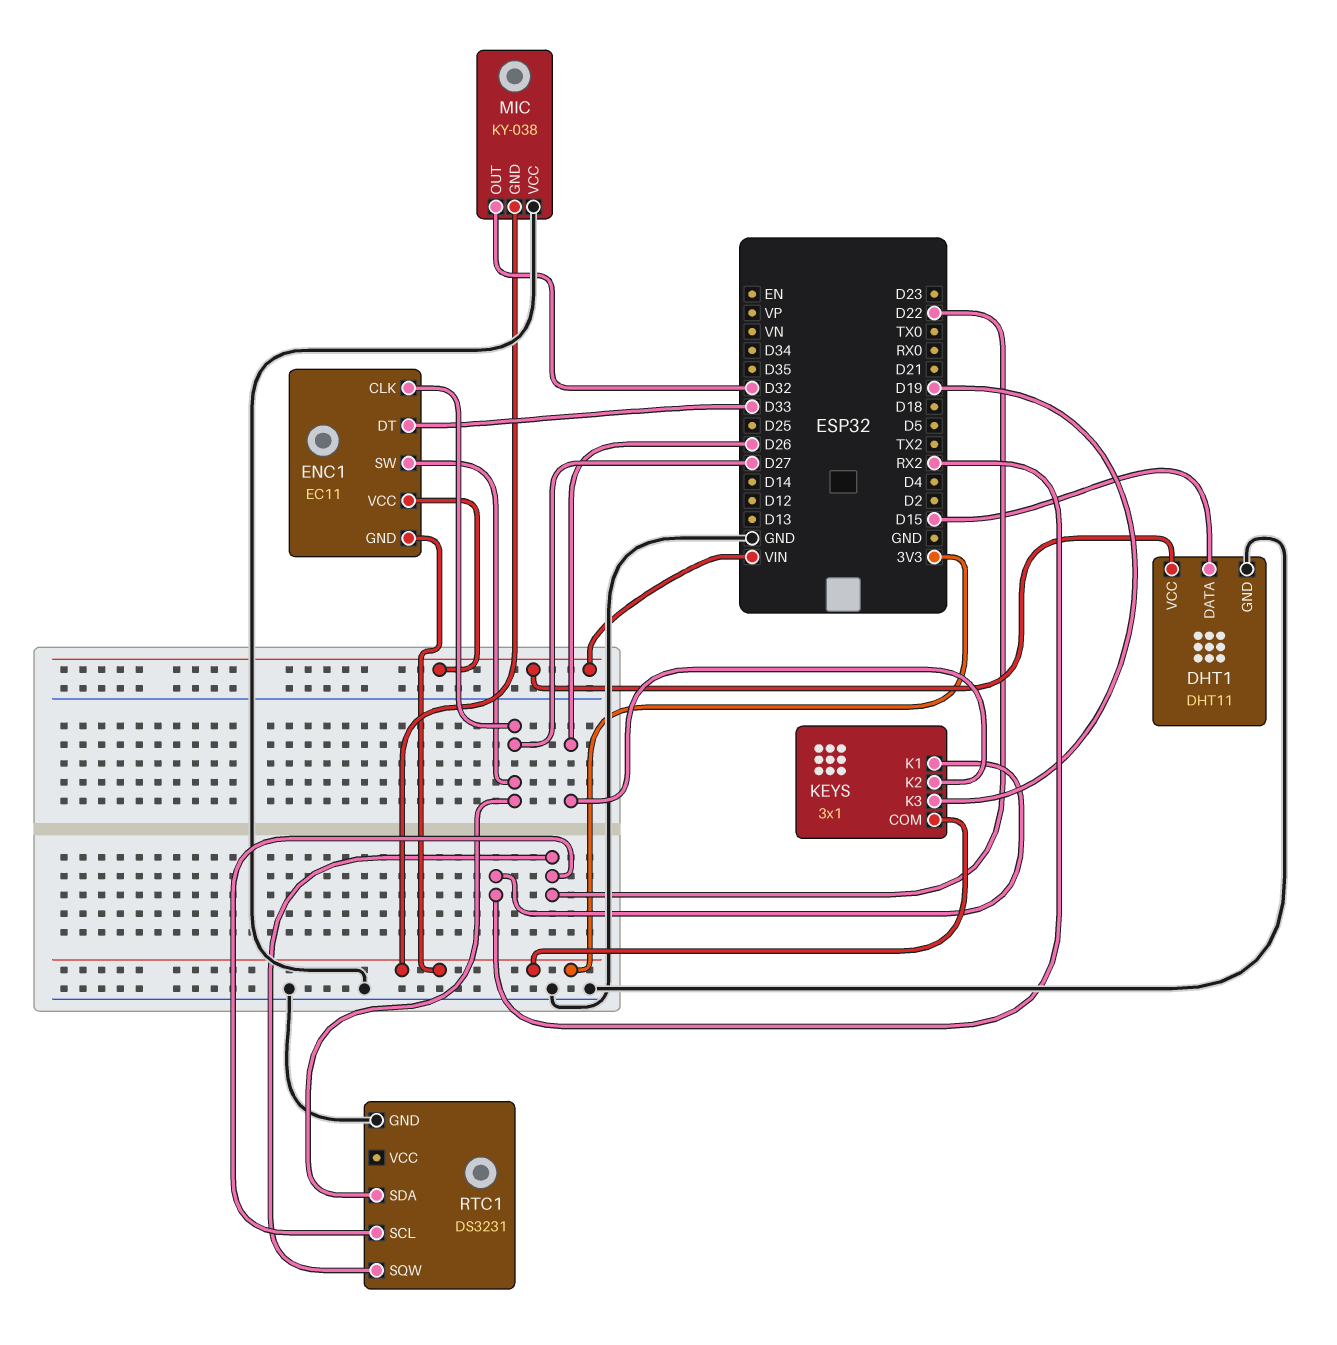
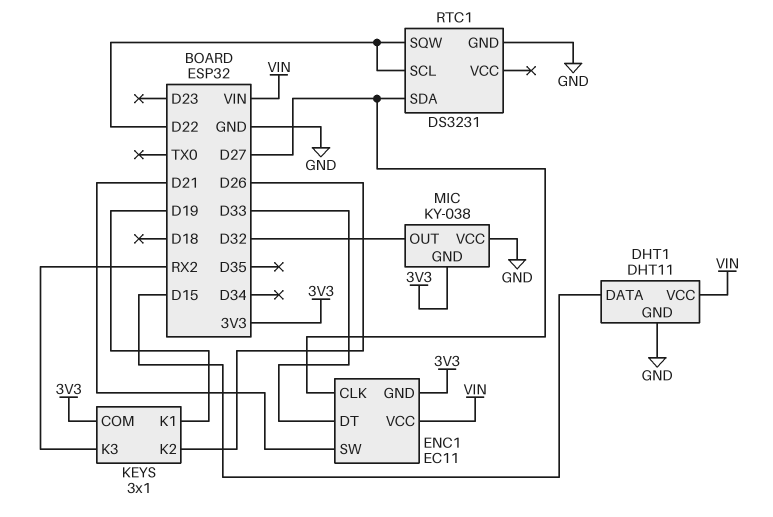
ENC1 pin SW: D27 -> D21
KEYS pin K1: RX2 -> D19
KEYS pin K3: D19 -> RX2

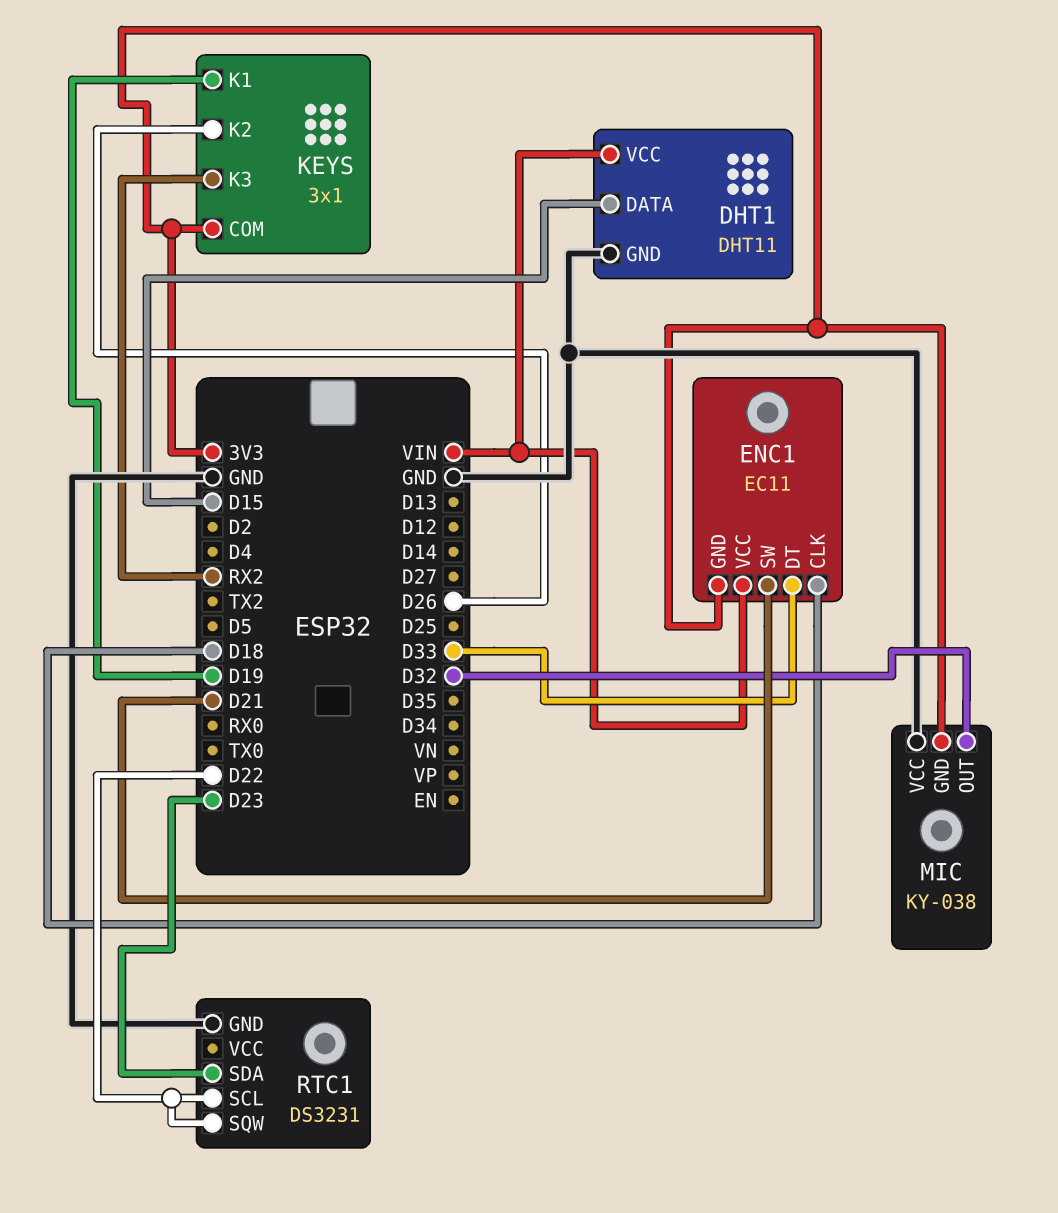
ENC1 pin CLK: D27 -> D18
RTC1 pin SDA: D27 -> D23

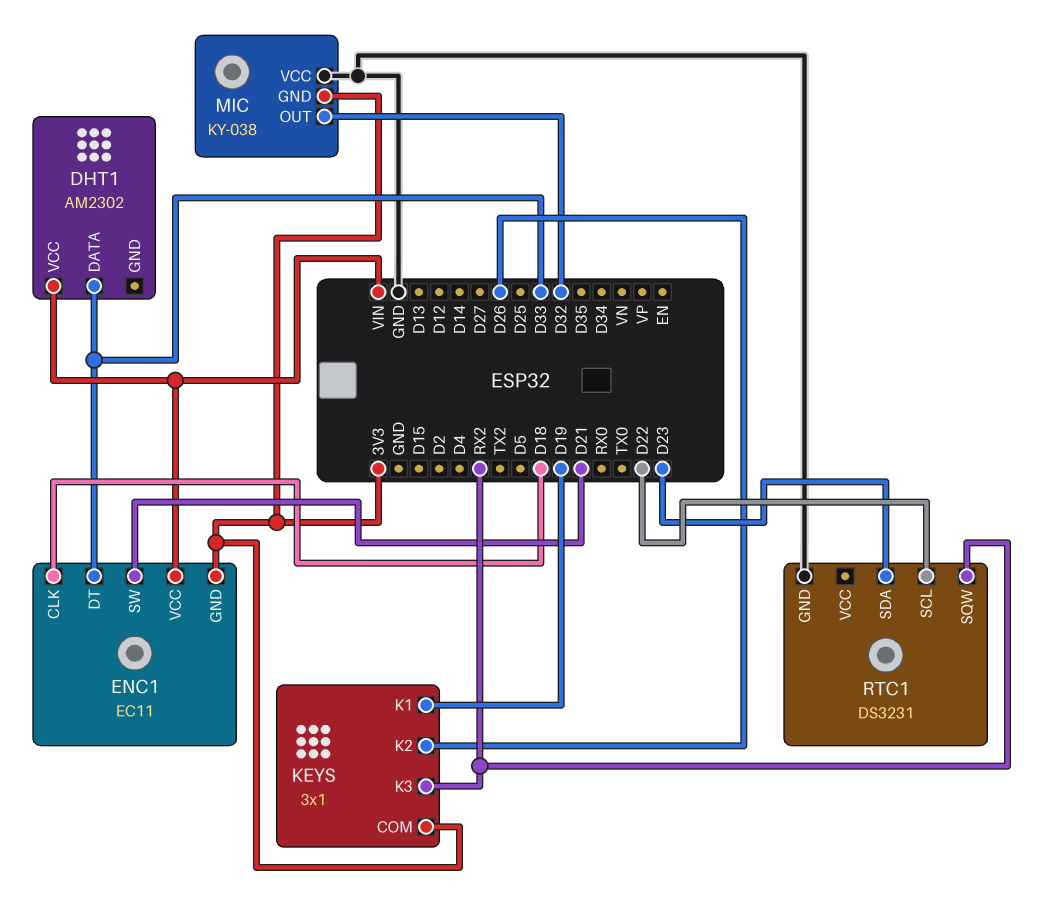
DHT1: DHT11 -> AM2302
DHT1 pin DATA: D15 -> D33
DHT1 pin GND: GND -> none
RTC1 pin SQW: D22 -> RX2

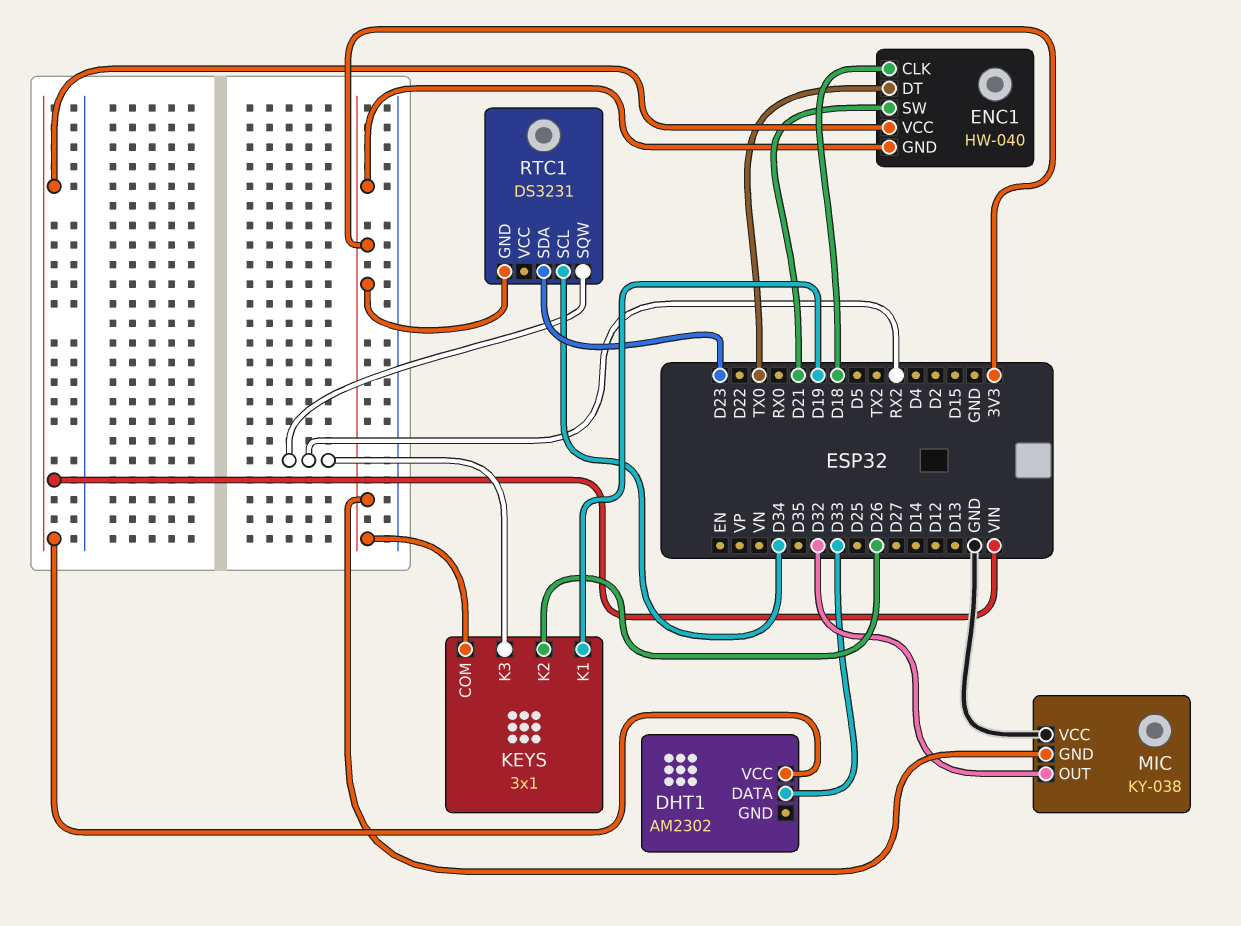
ENC1: EC11 -> HW-040
ENC1 pin DT: D33 -> TX0
RTC1 pin GND: GND -> 3V3
RTC1 pin SCL: D22 -> D34

